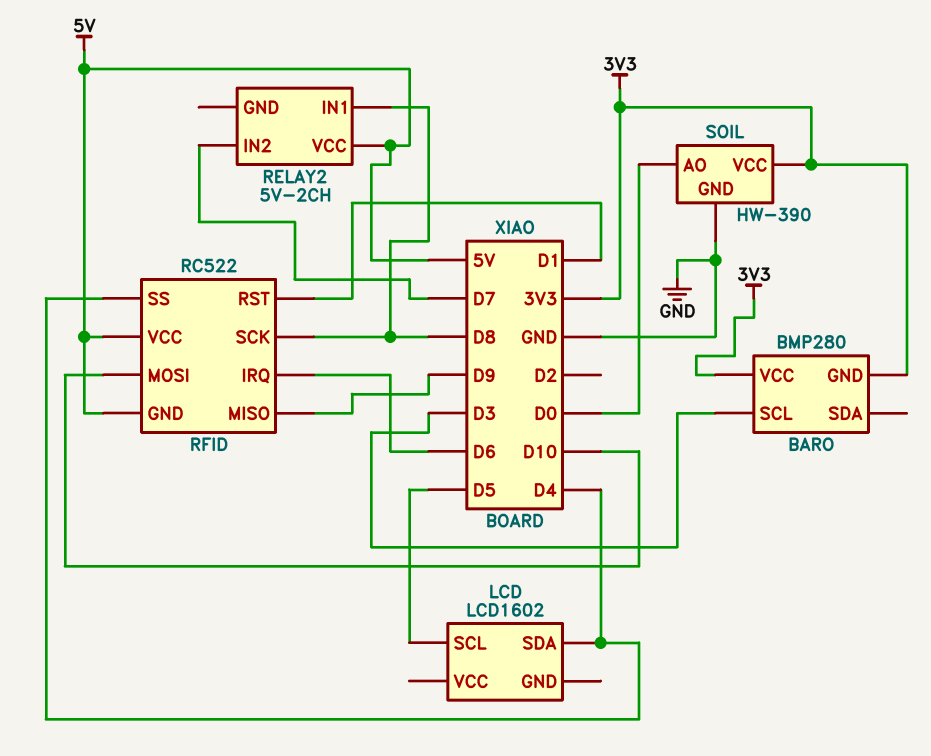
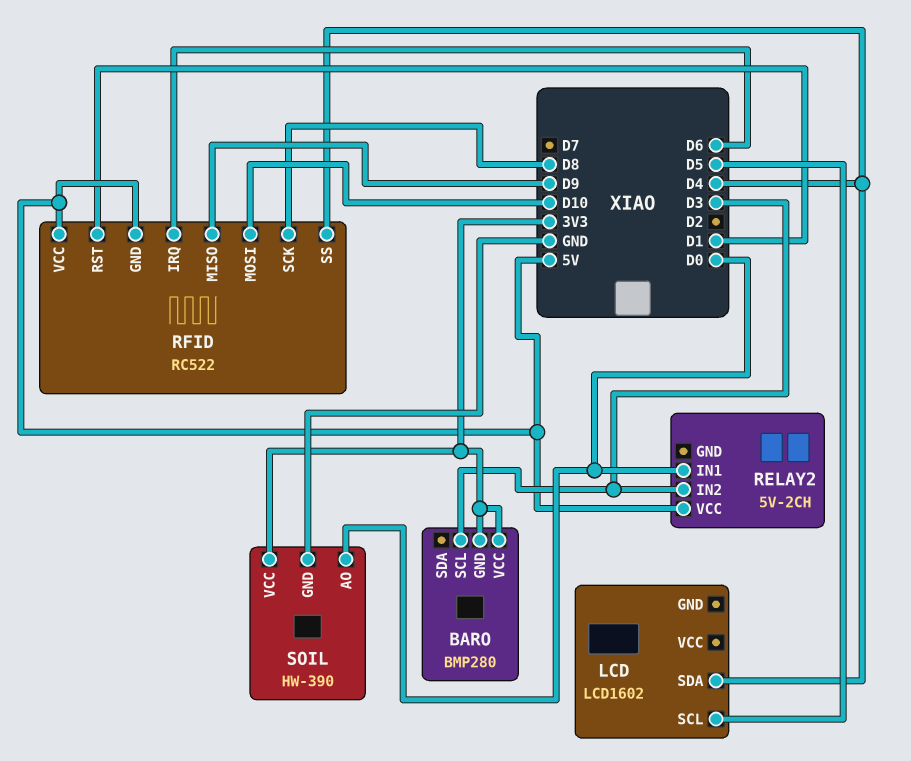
RELAY2 pin IN1: D8 -> D0
RELAY2 pin IN2: D7 -> D3

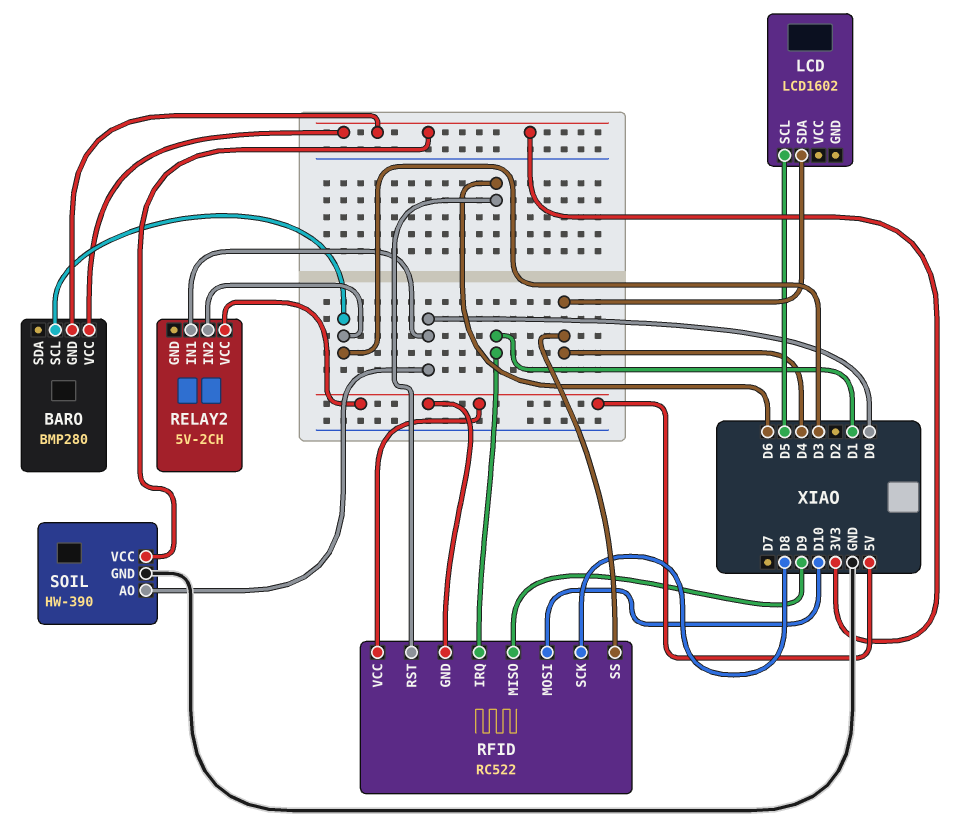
RFID pin IRQ: D6 -> D1
RFID pin RST: D1 -> D6

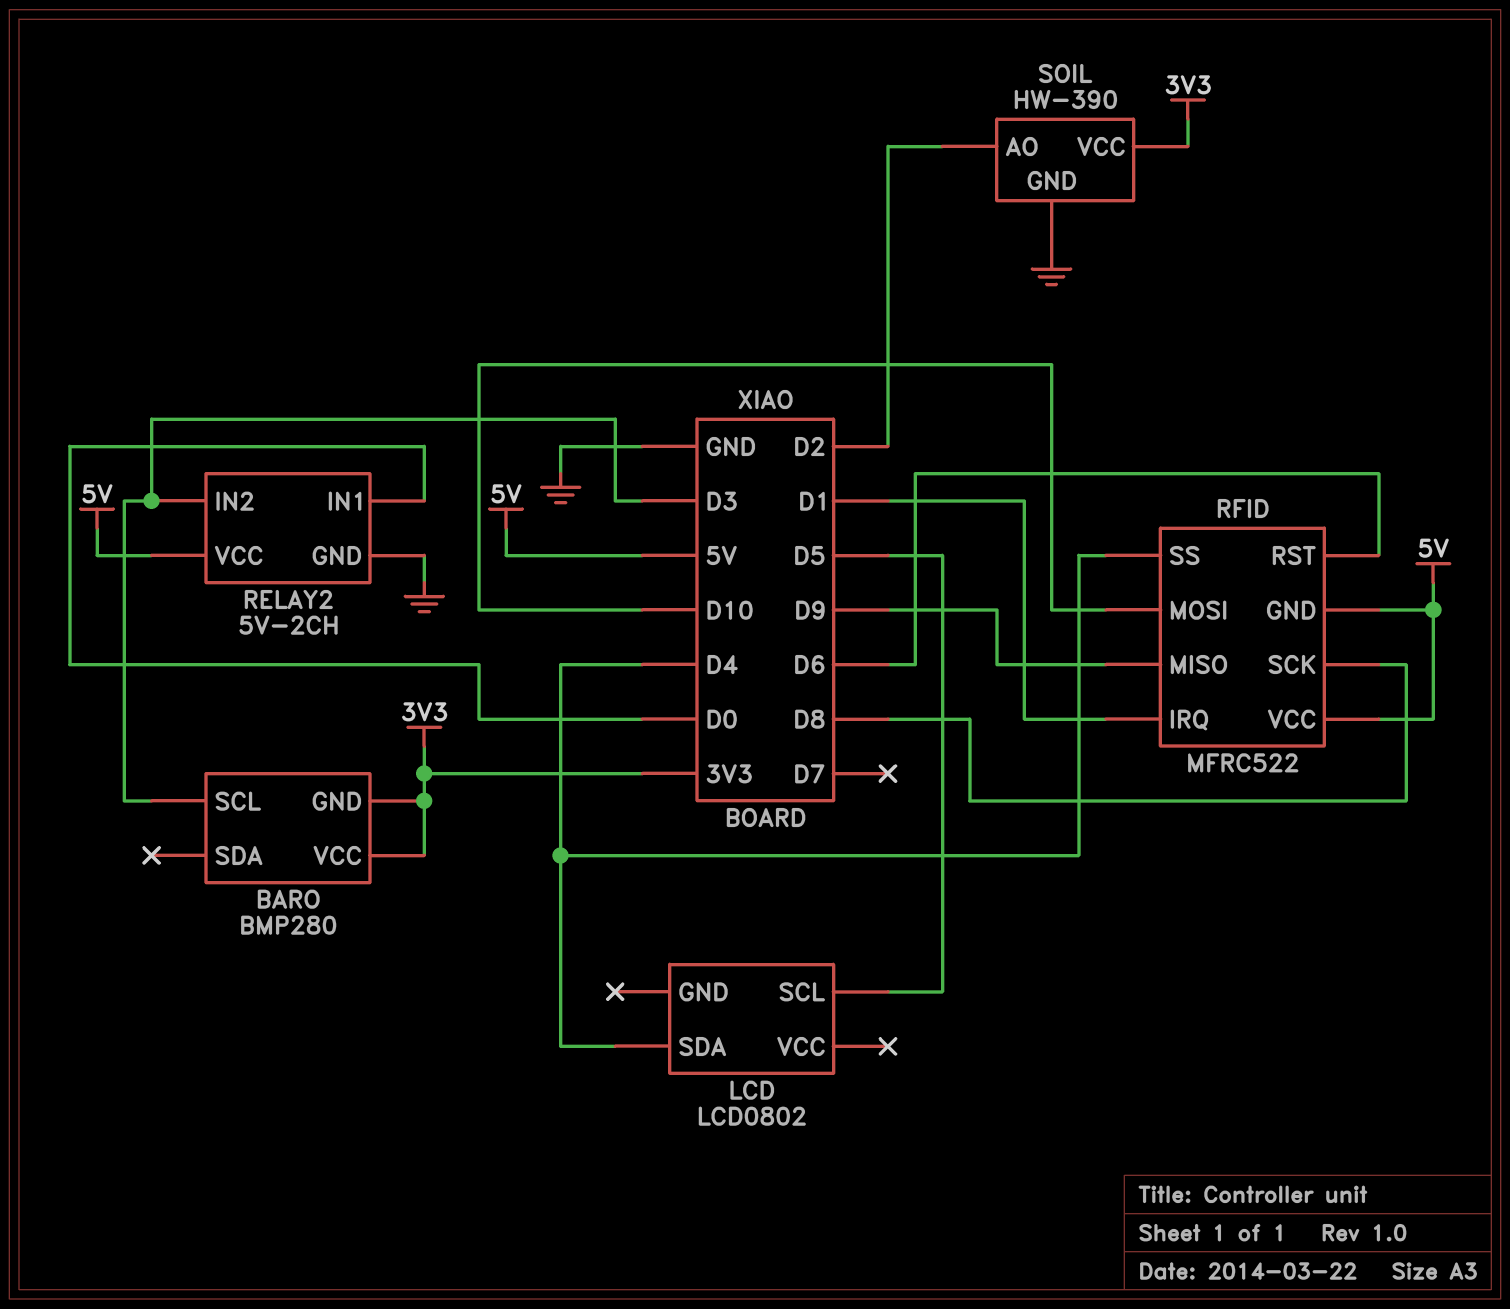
LCD: LCD1602 -> LCD0802
RELAY2 pin GND: none -> GND
RFID: RC522 -> MFRC522
SOIL pin AO: D0 -> D2

